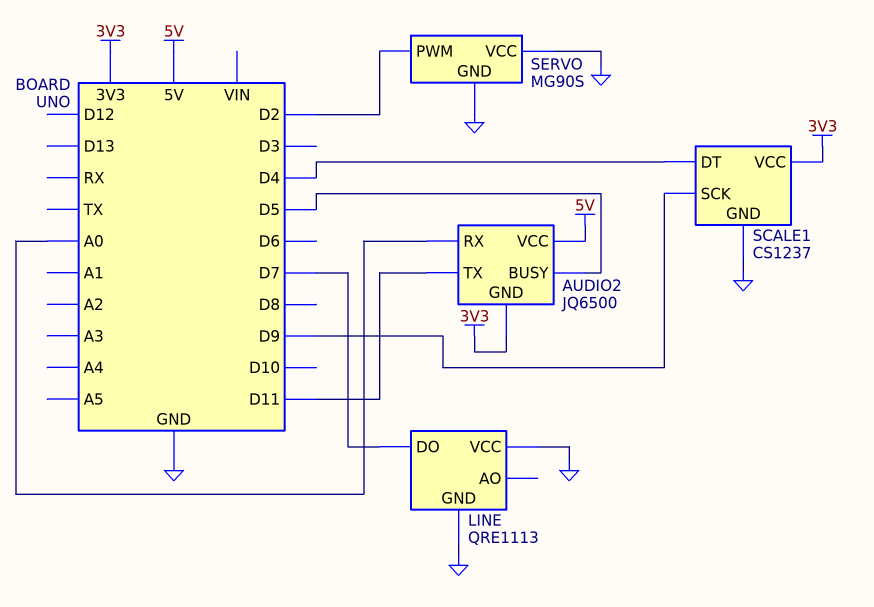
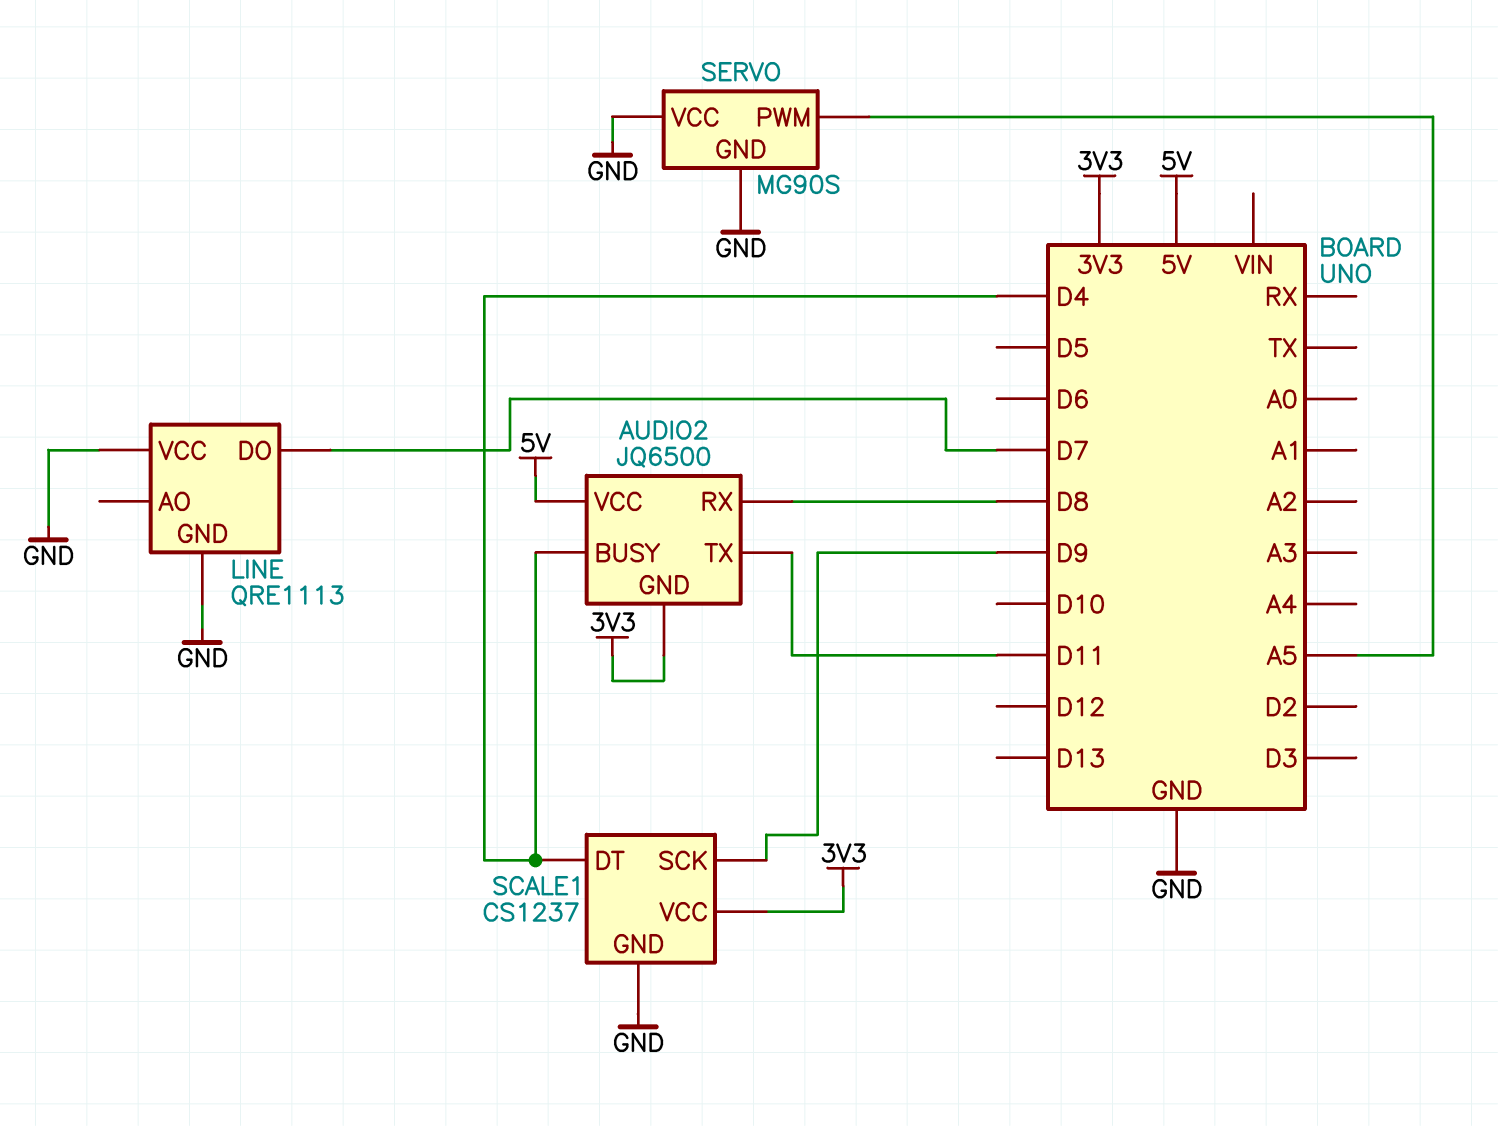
AUDIO2 pin BUSY: D5 -> D4
AUDIO2 pin RX: A0 -> D8
SERVO pin PWM: D2 -> A5

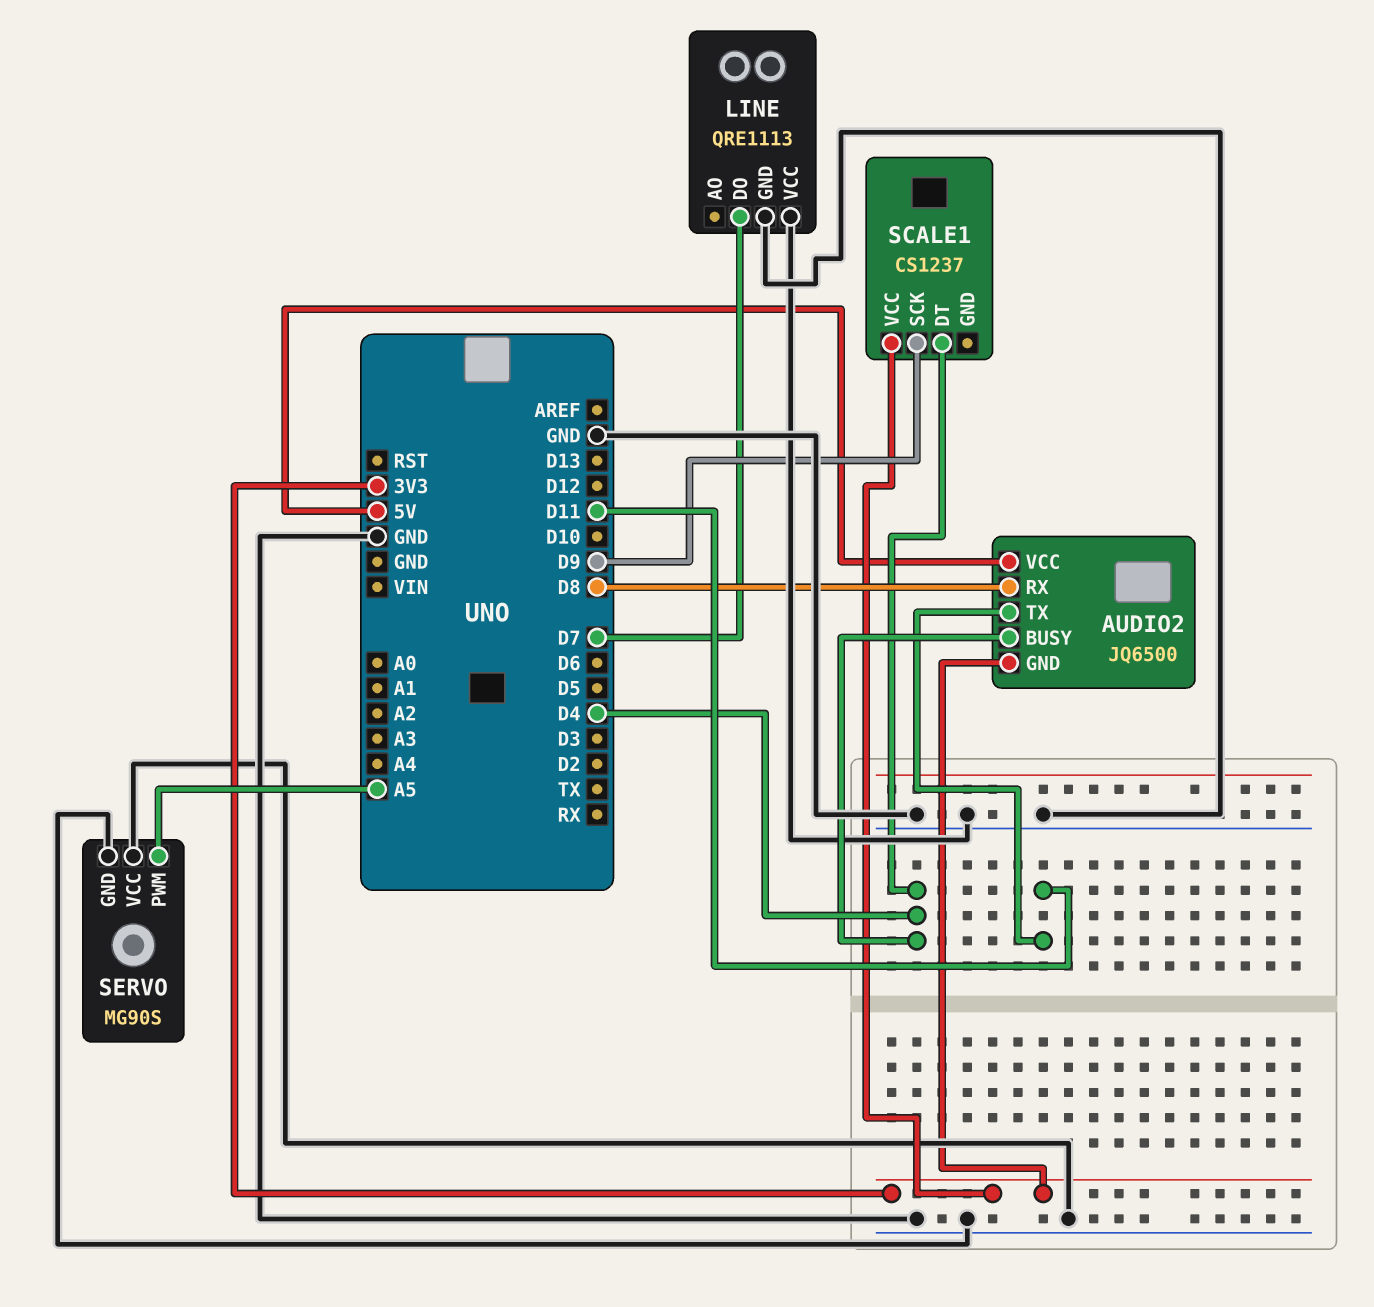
SCALE1 pin GND: GND -> none

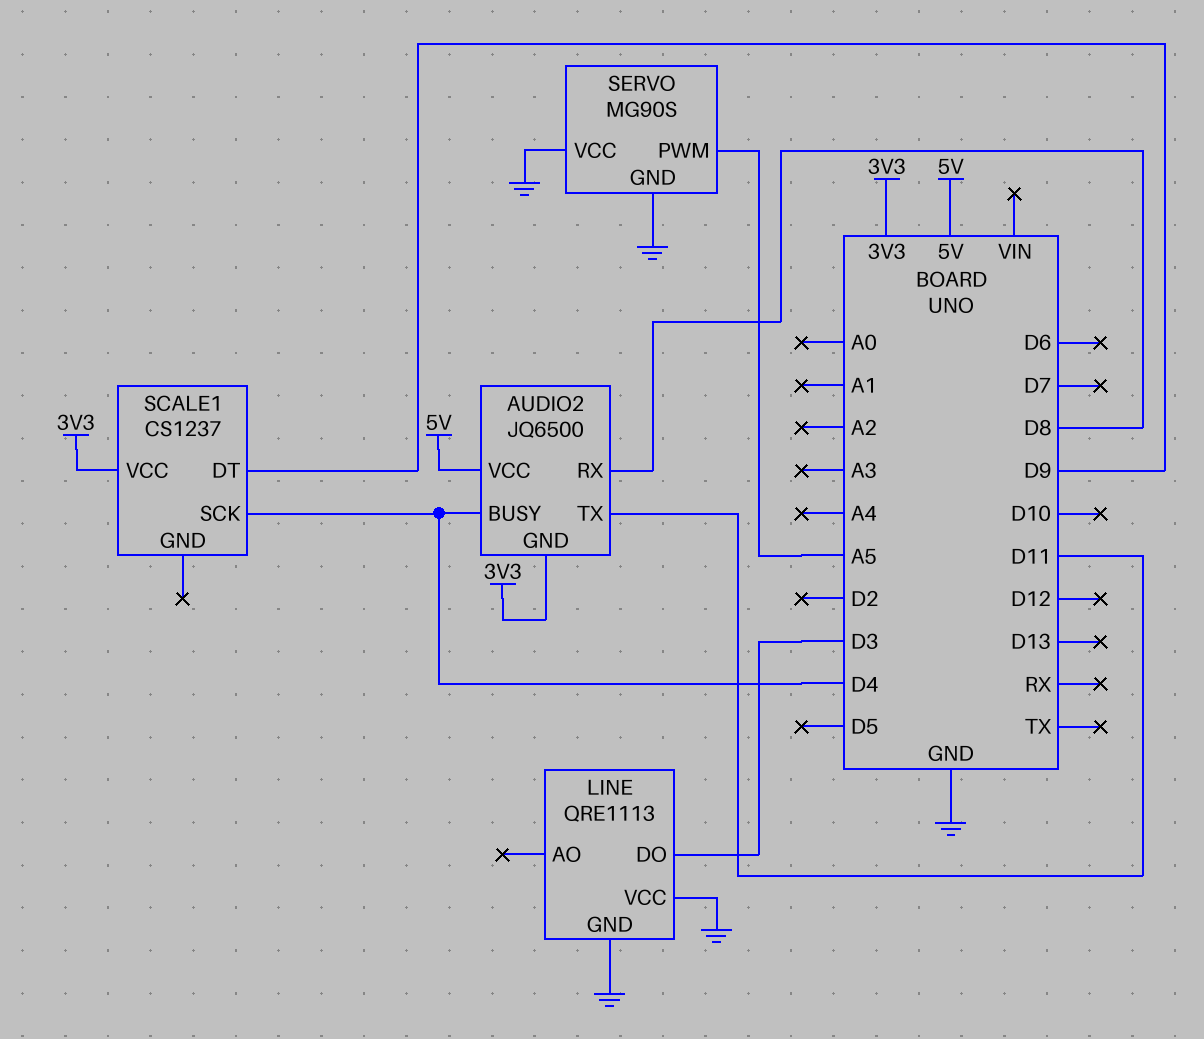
LINE pin DO: D7 -> D3
SCALE1 pin DT: D4 -> D9
SCALE1 pin SCK: D9 -> D4

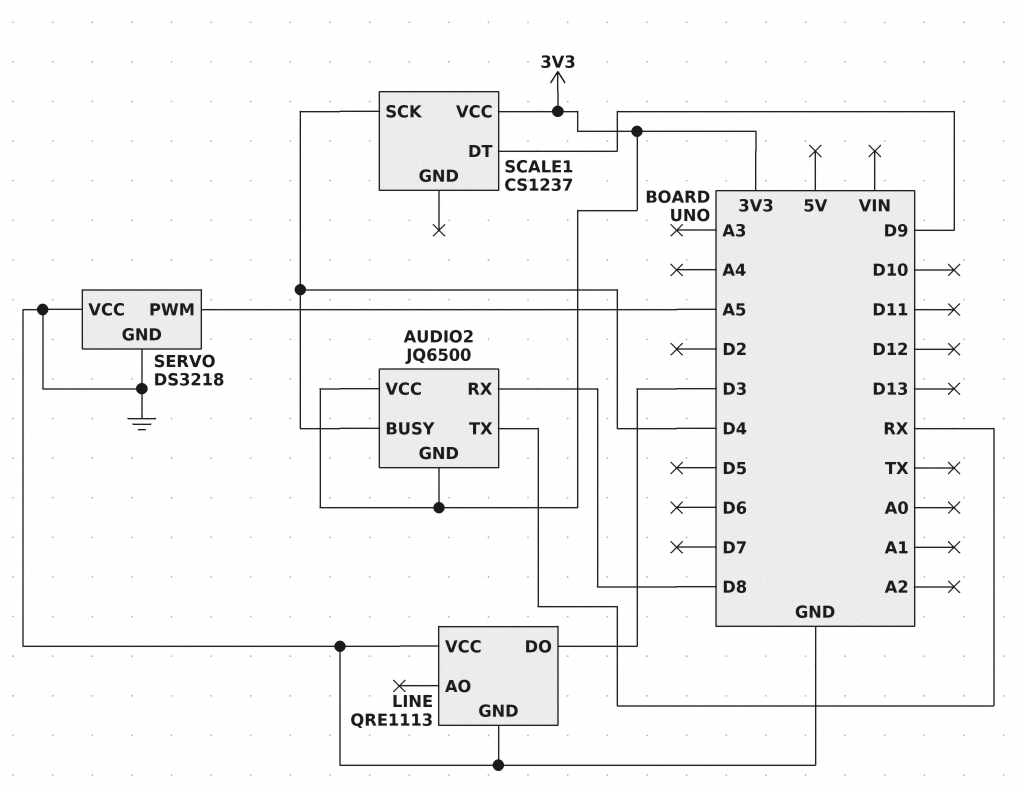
AUDIO2 pin TX: D11 -> RX
AUDIO2 pin VCC: 5V -> 3V3
SERVO: MG90S -> DS3218

